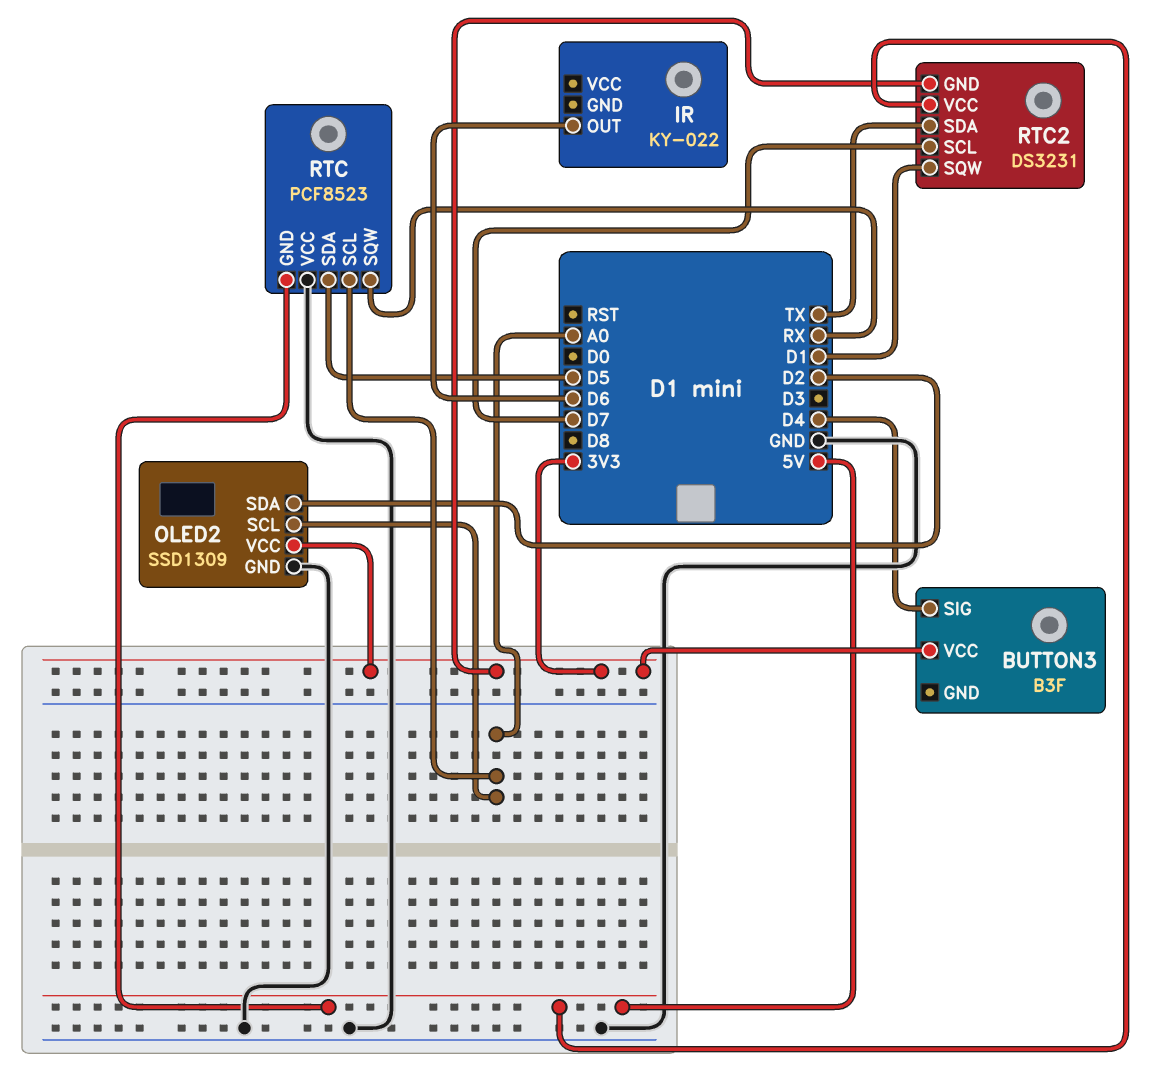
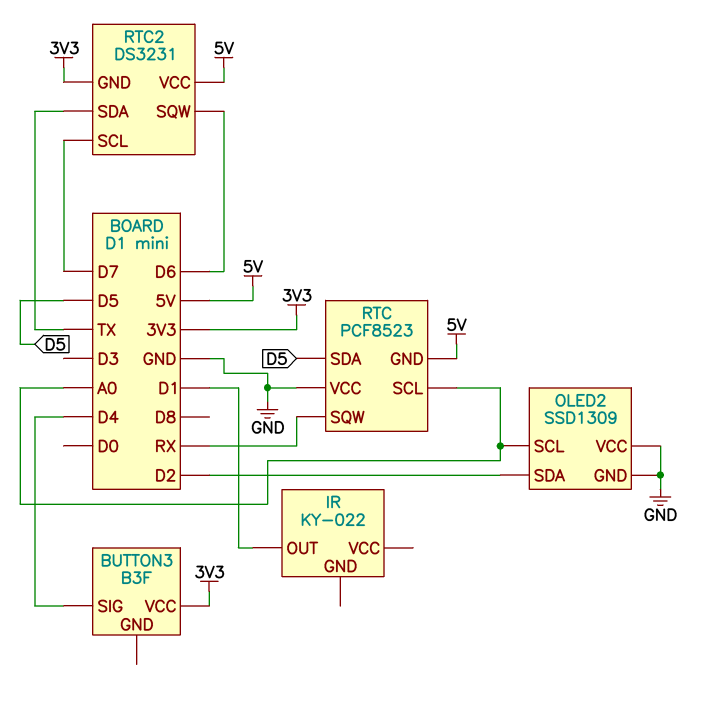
IR pin OUT: D6 -> D1
OLED2 pin VCC: 3V3 -> GND
RTC2 pin SQW: D1 -> D6

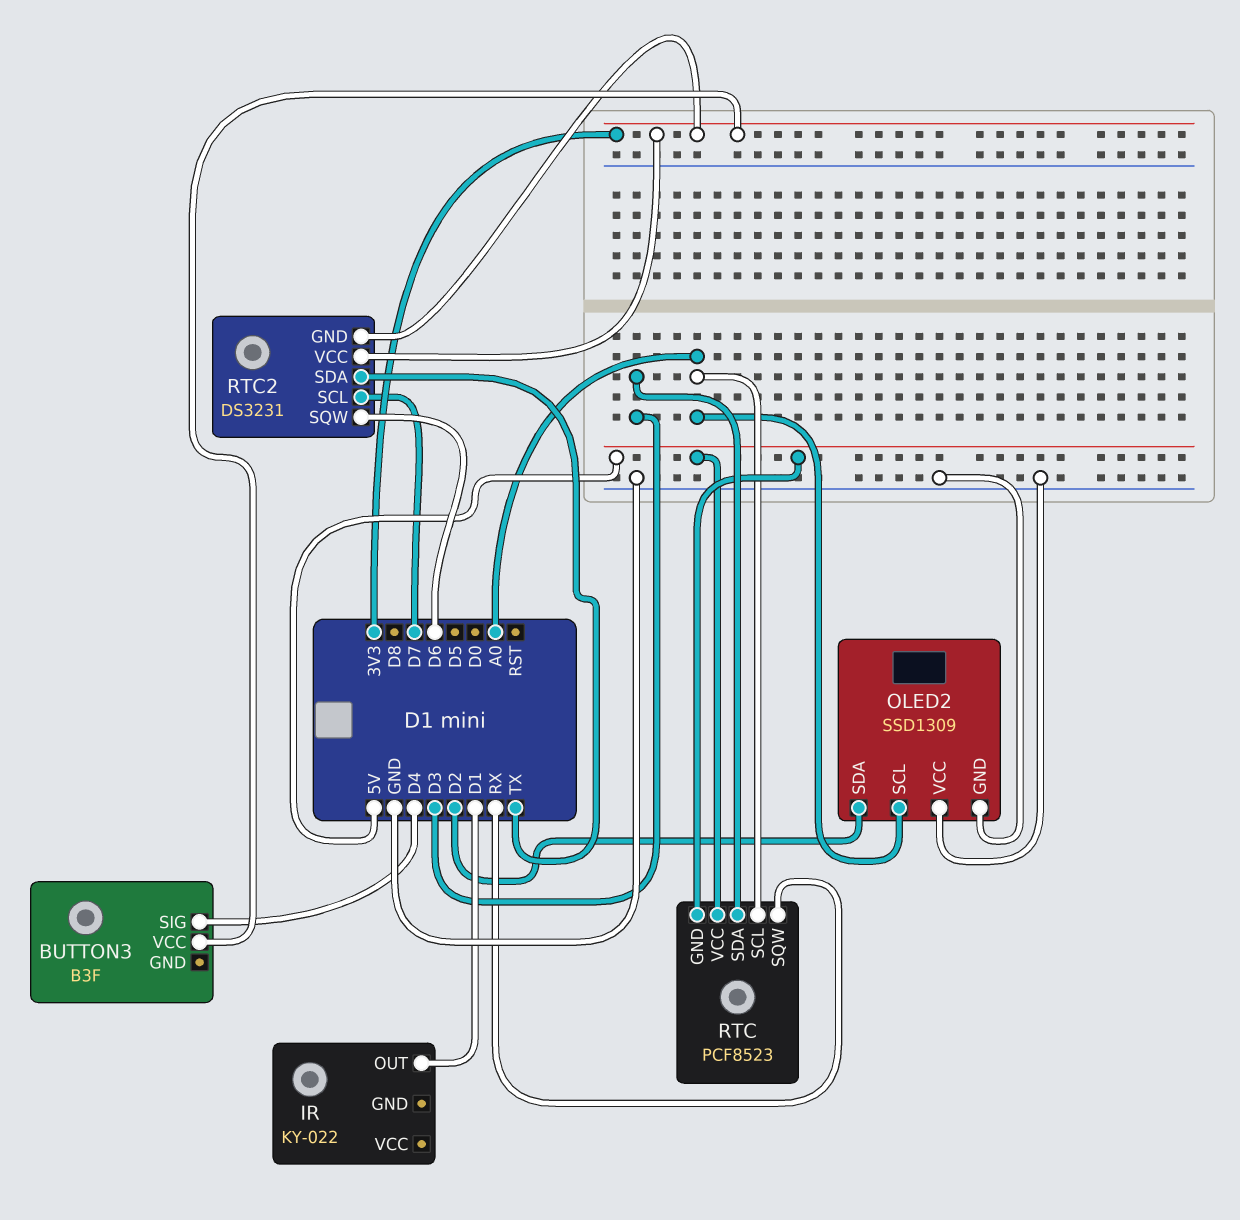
RTC pin SDA: D5 -> D3
RTC pin VCC: GND -> 5V
RTC2 pin VCC: 5V -> 3V3

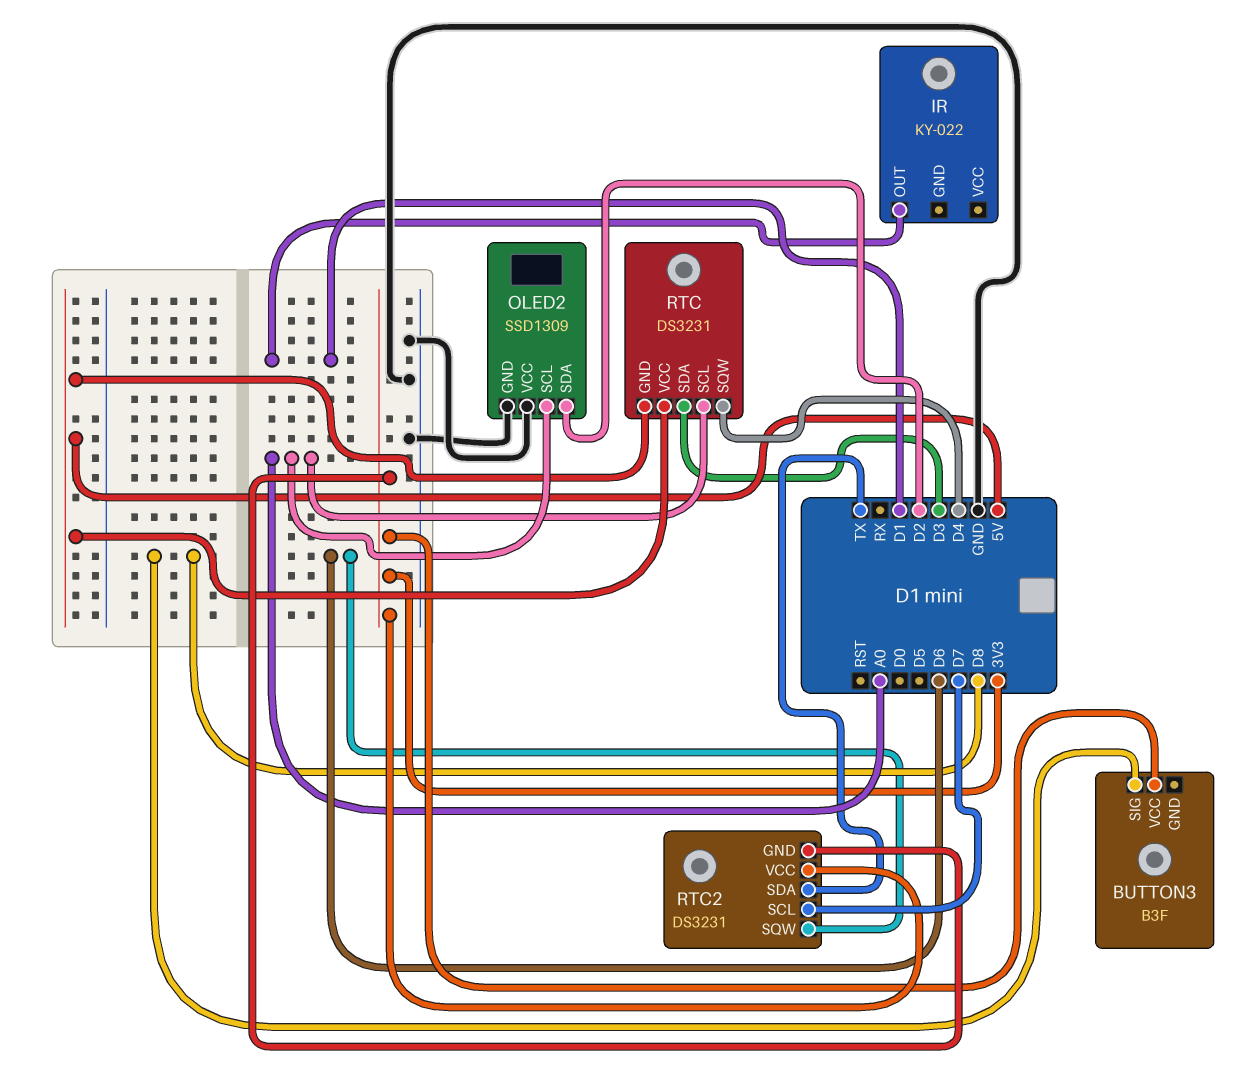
BUTTON3 pin SIG: D4 -> D8
RTC: PCF8523 -> DS3231
RTC pin SQW: RX -> D4

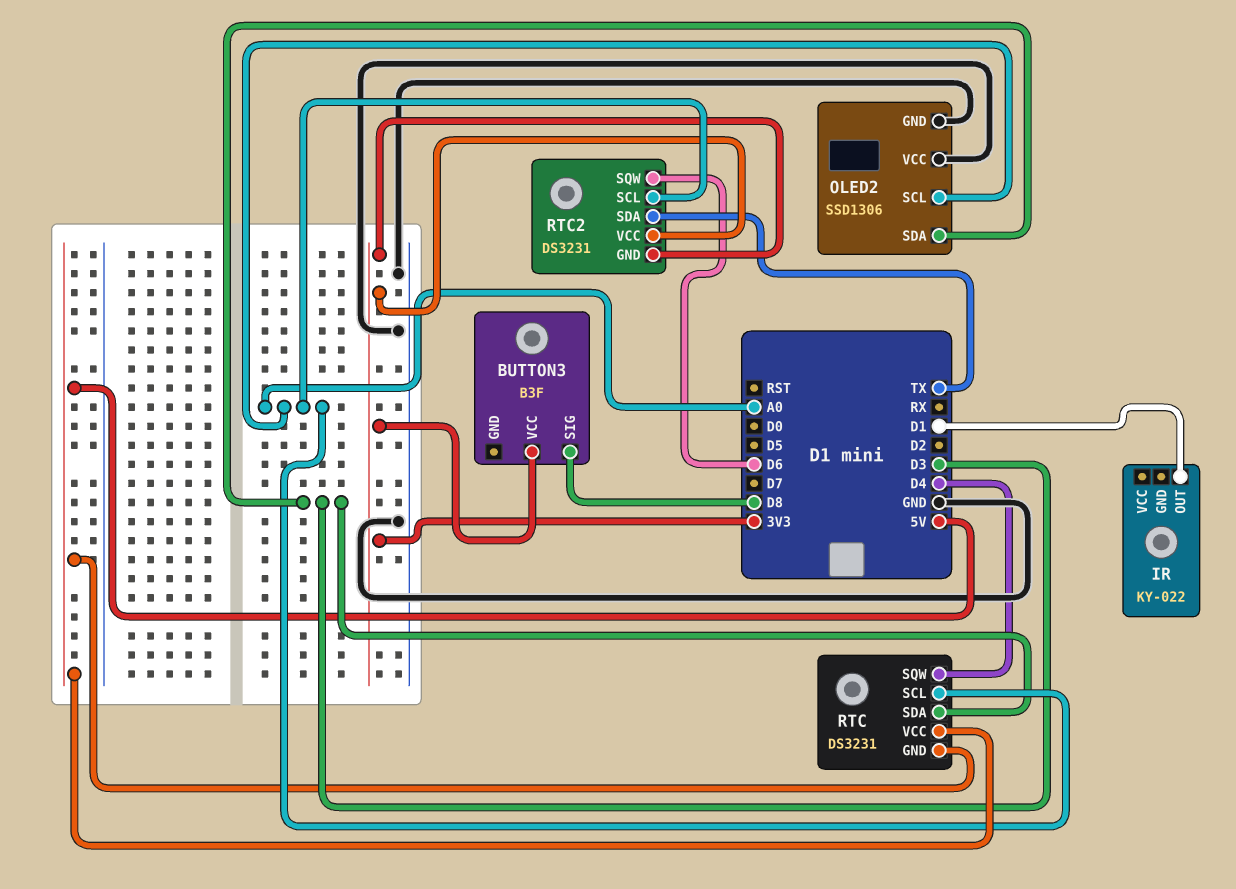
OLED2: SSD1309 -> SSD1306
OLED2 pin SDA: D2 -> D3
RTC2 pin SCL: D7 -> A0

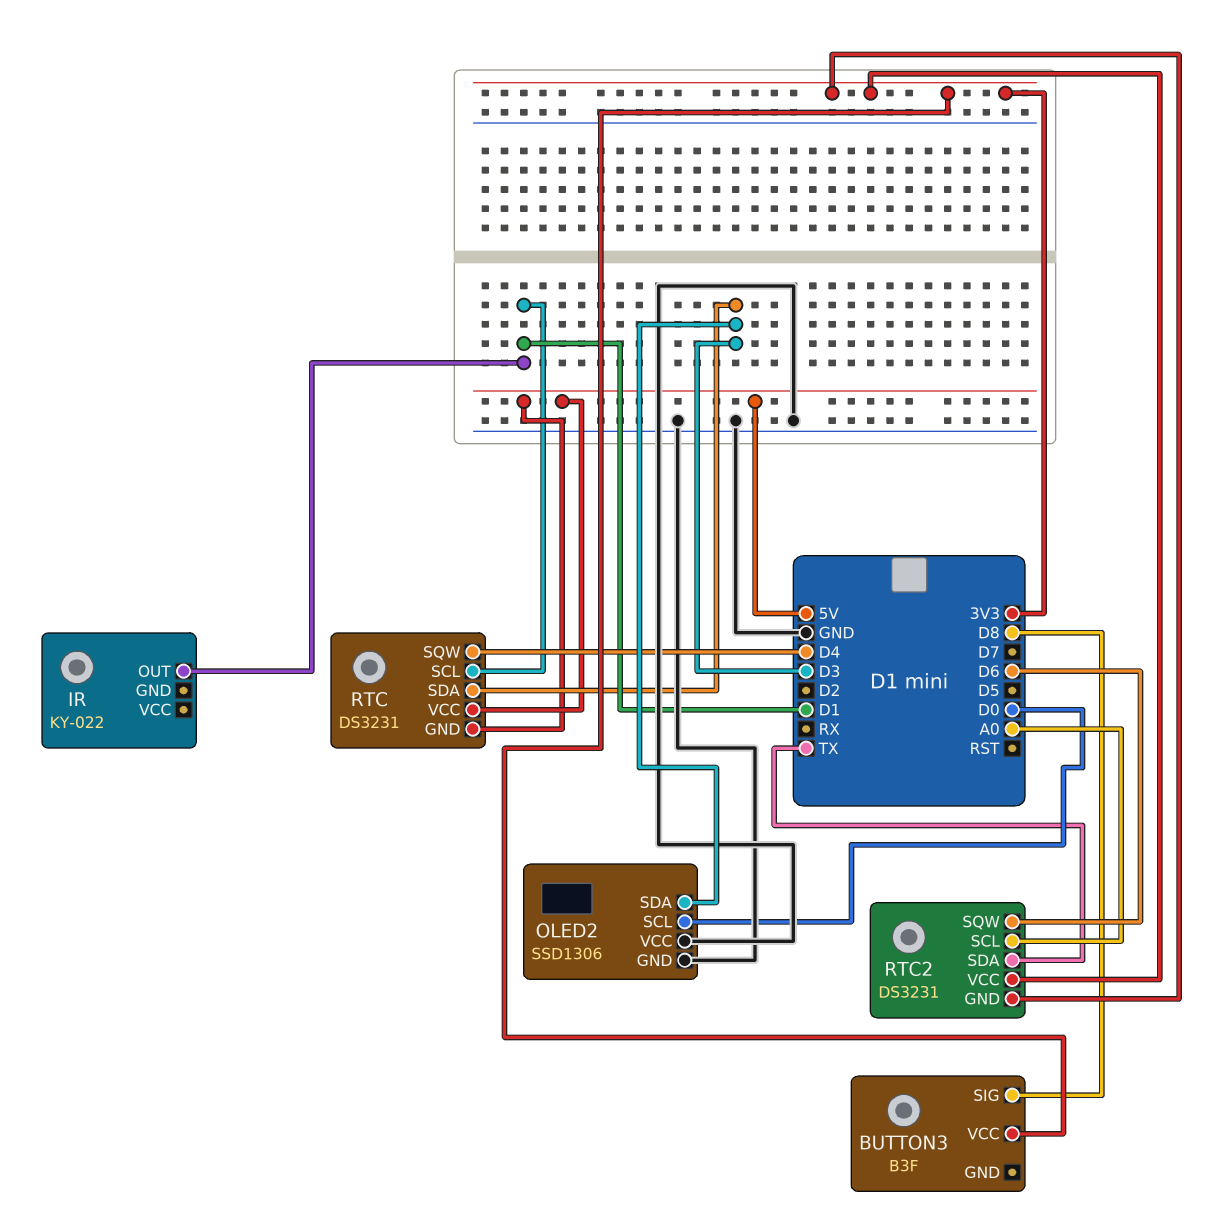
OLED2 pin SCL: A0 -> D0
RTC pin SCL: A0 -> D1

